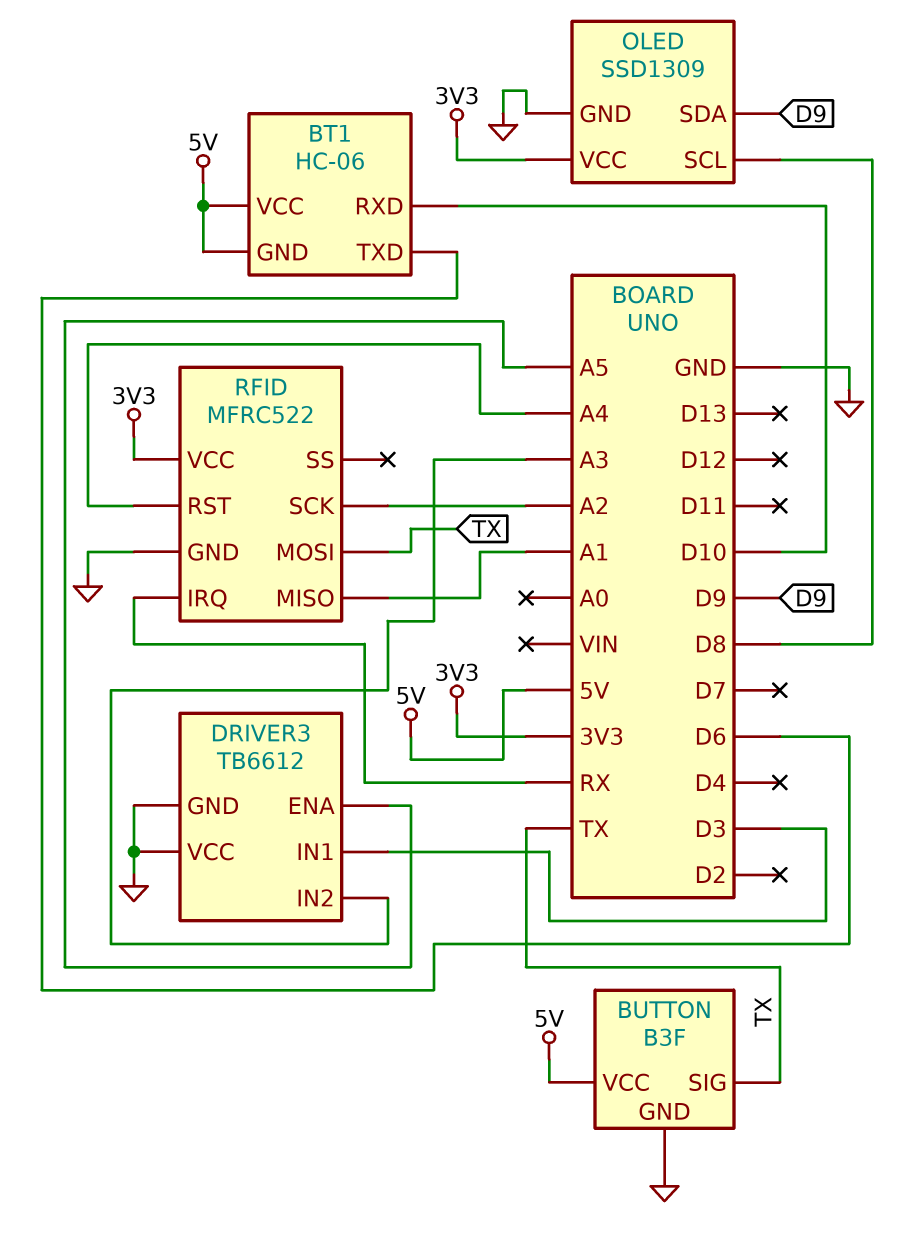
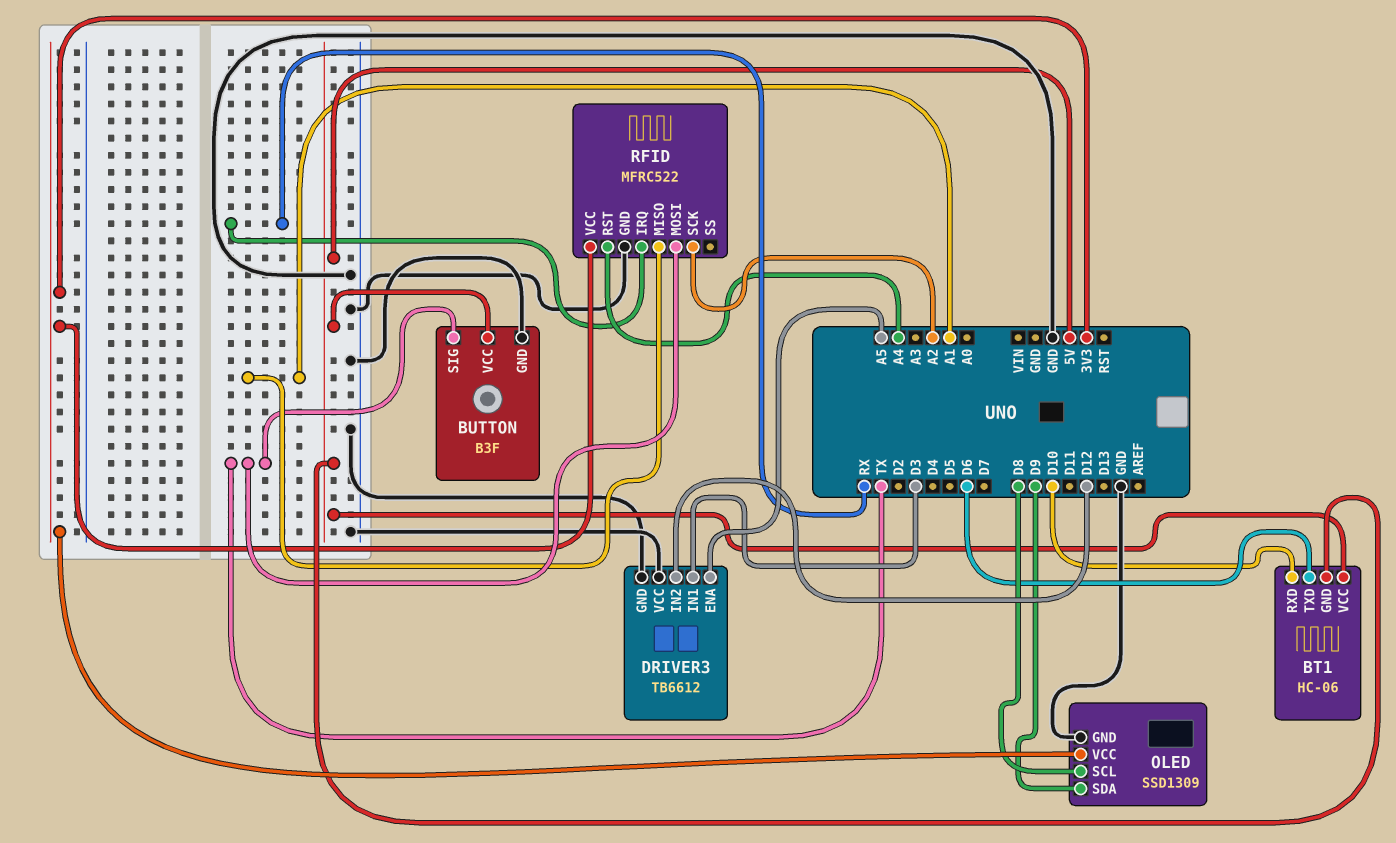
DRIVER3 pin IN2: A3 -> D12

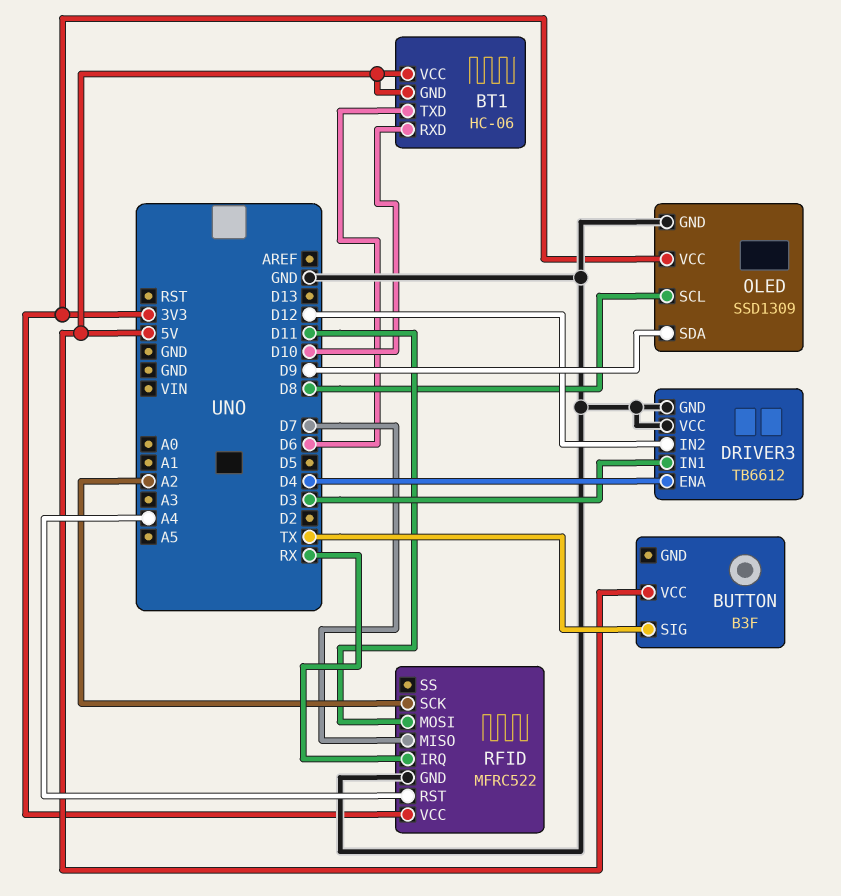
BUTTON pin GND: GND -> none
DRIVER3 pin ENA: A5 -> D4
RFID pin MISO: A1 -> D7
RFID pin MOSI: TX -> D11

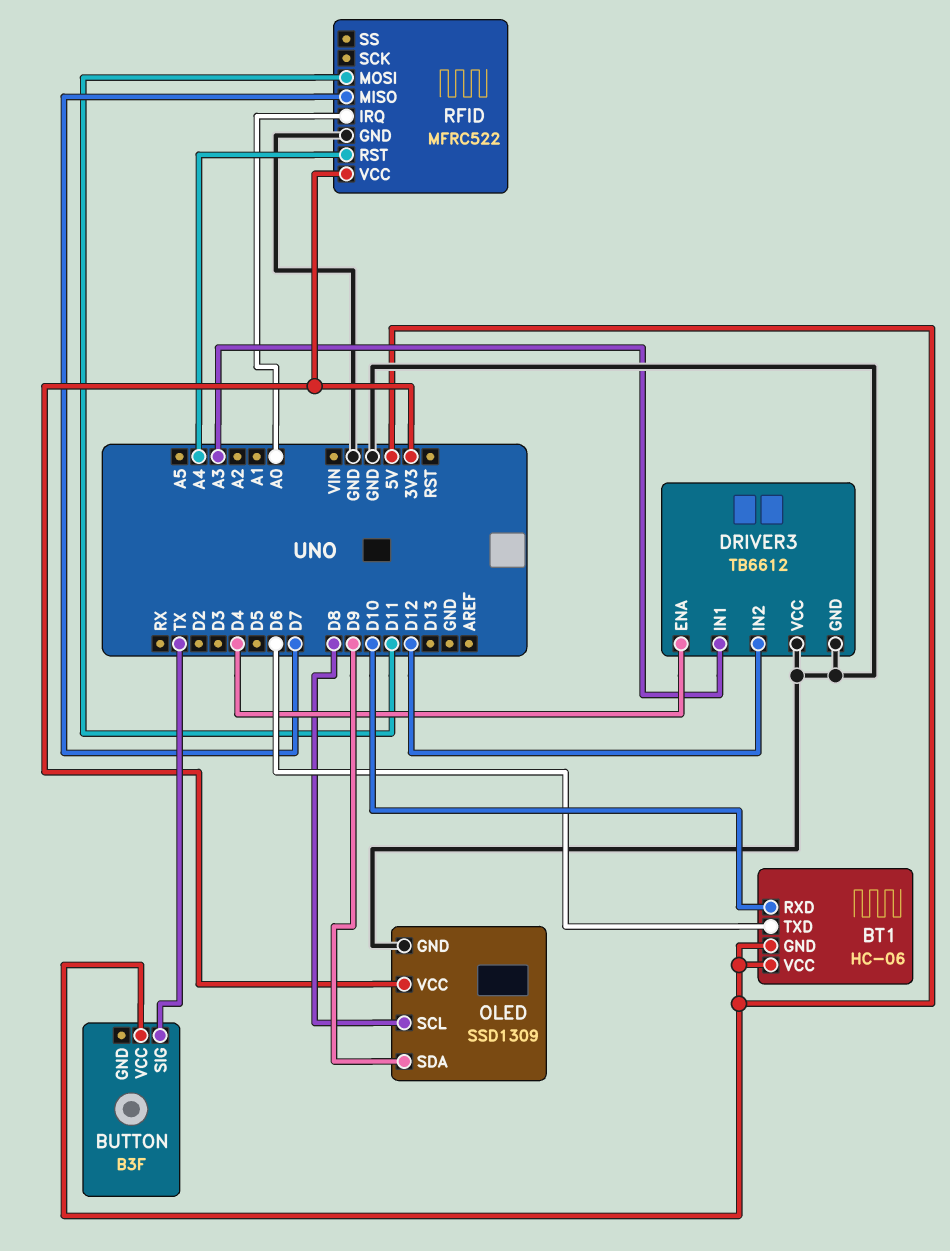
DRIVER3 pin IN1: D3 -> A3
RFID pin IRQ: RX -> A0
RFID pin SCK: A2 -> none

